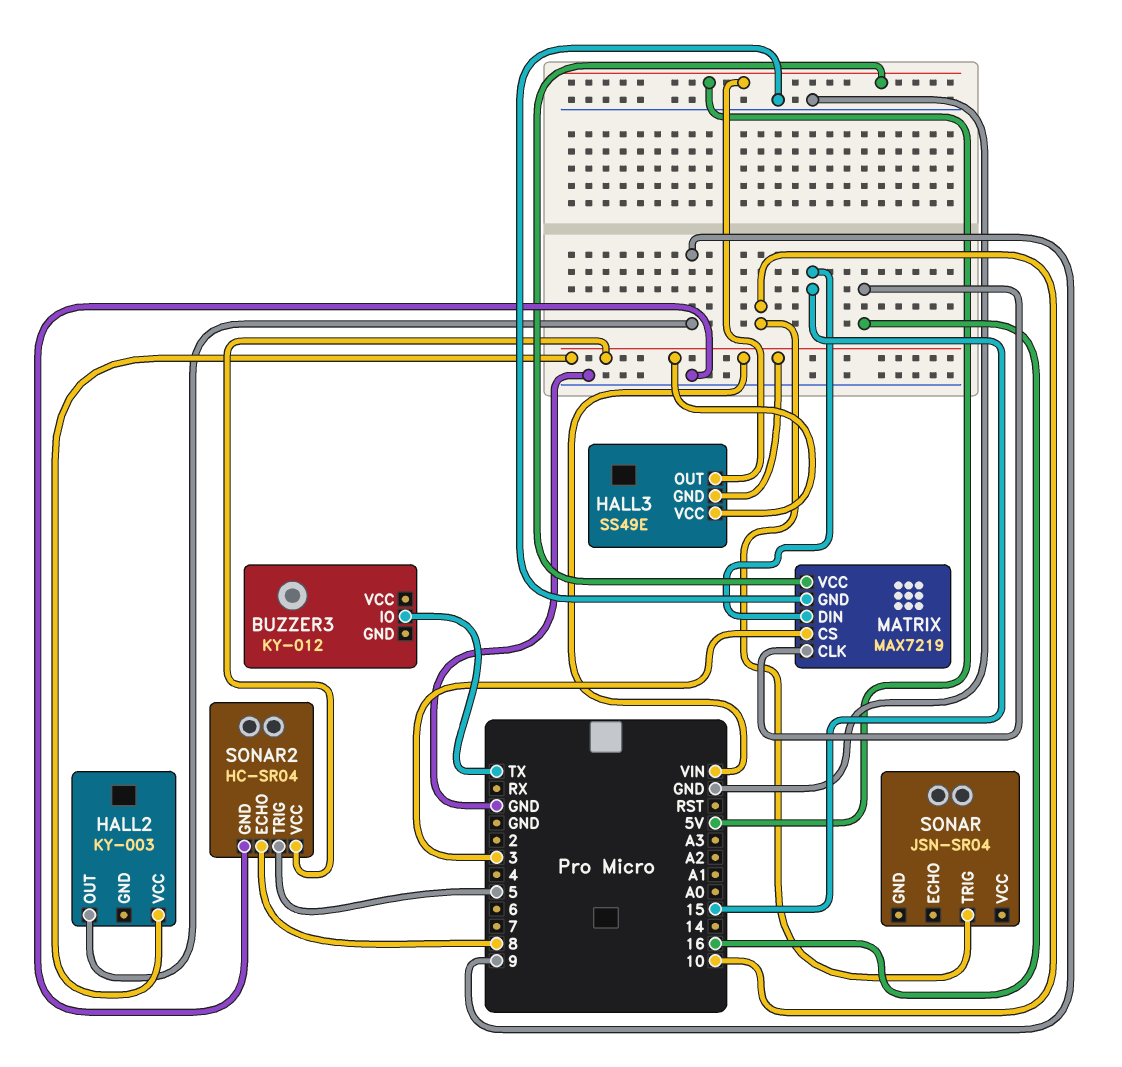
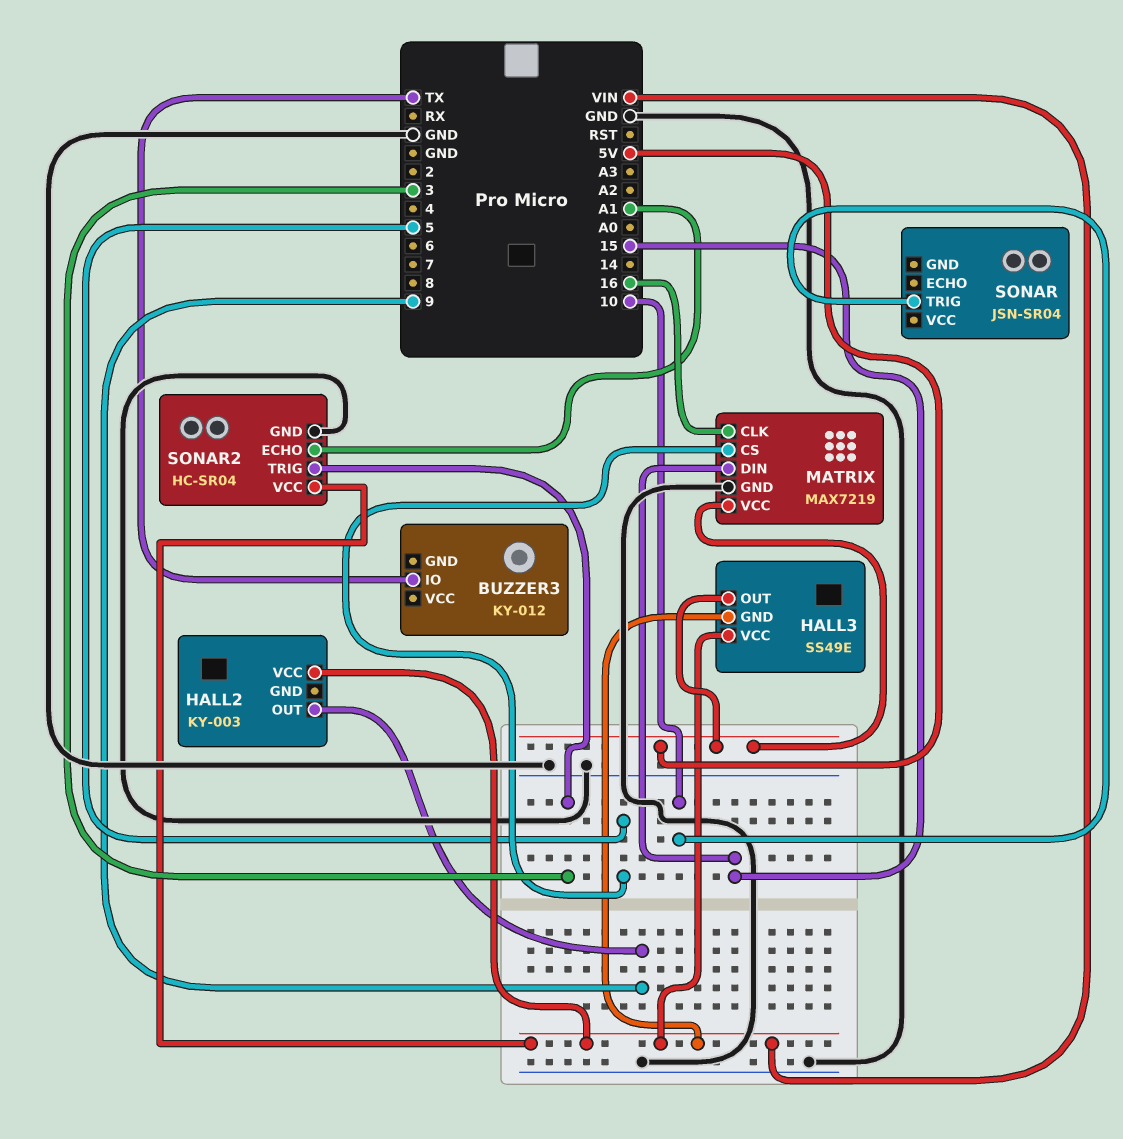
MATRIX pin CS: 3 -> 5
SONAR2 pin ECHO: 8 -> A1
SONAR2 pin TRIG: 5 -> 3

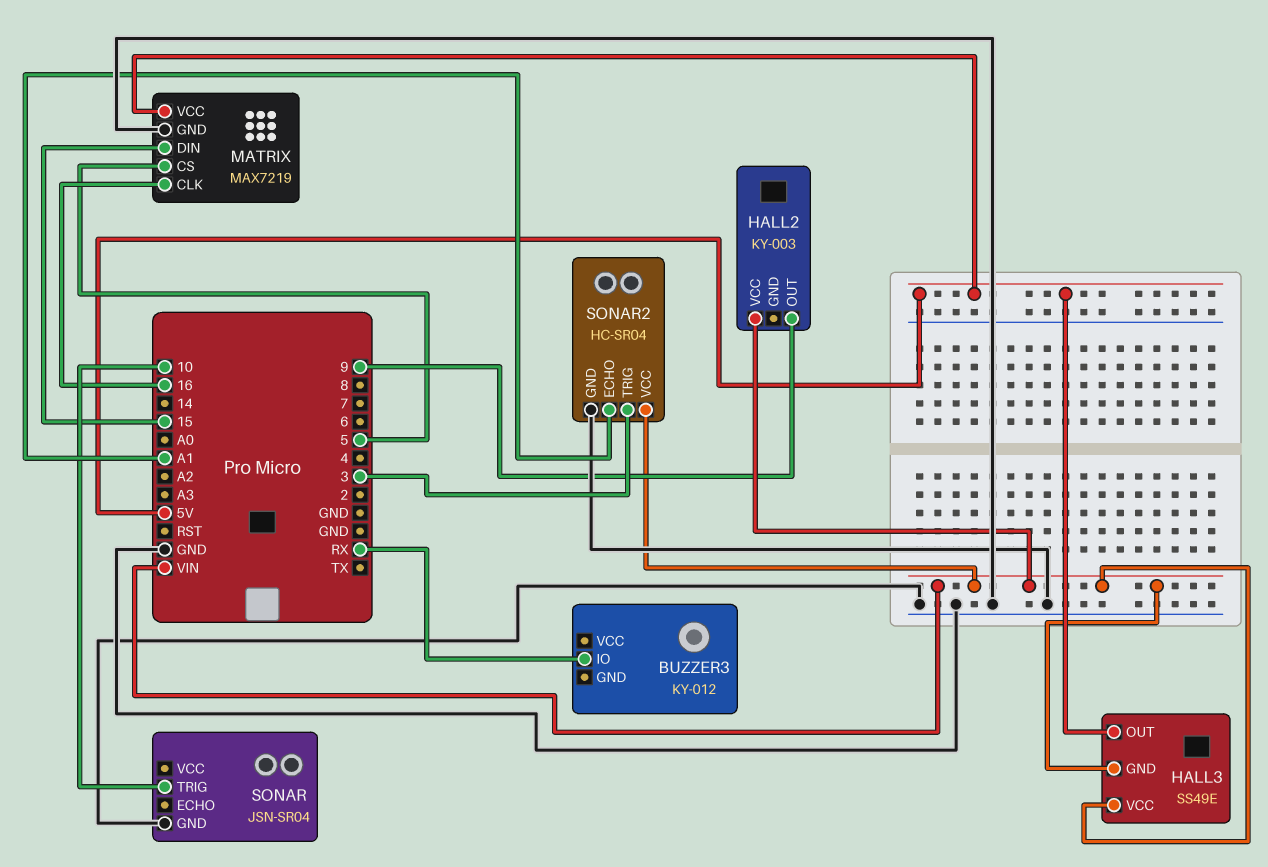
BUZZER3 pin IO: TX -> RX
SONAR pin GND: none -> GND

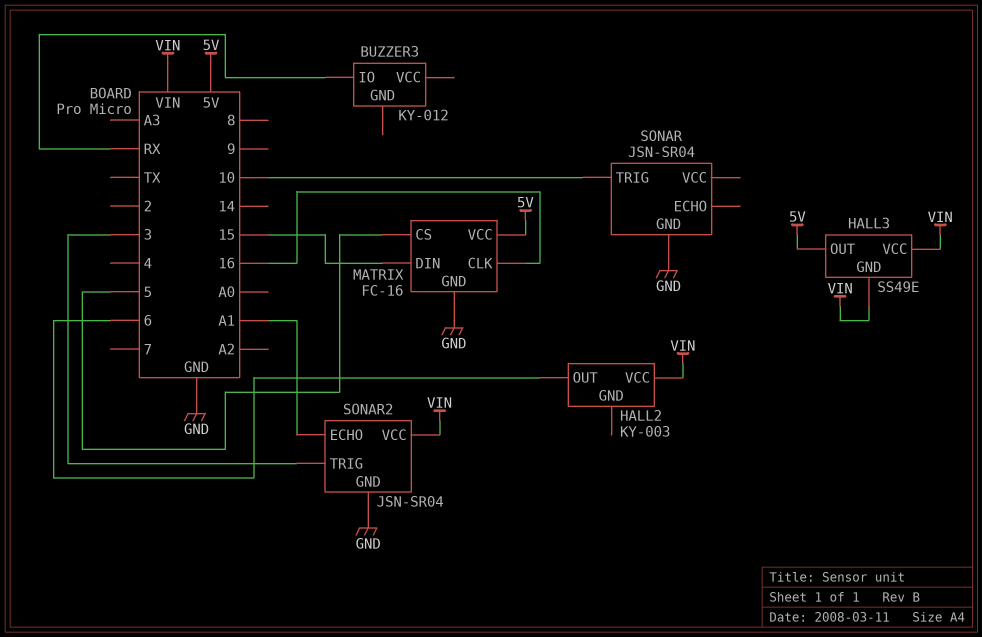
HALL2 pin OUT: 9 -> 6
MATRIX: MAX7219 -> FC-16
SONAR2: HC-SR04 -> JSN-SR04

